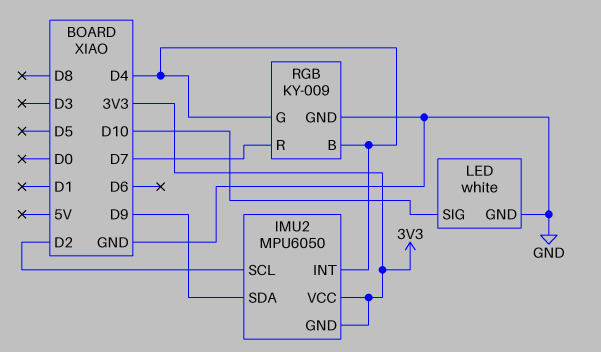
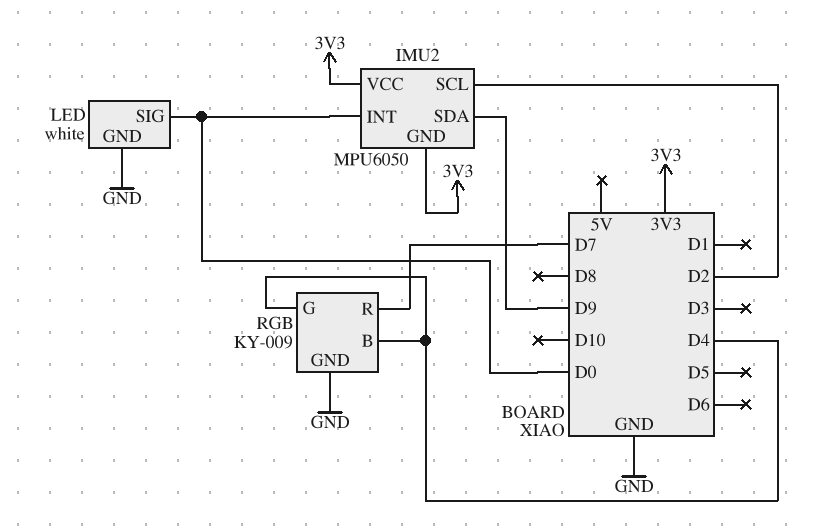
IMU2 pin INT: D4 -> D0
LED pin SIG: D10 -> D0

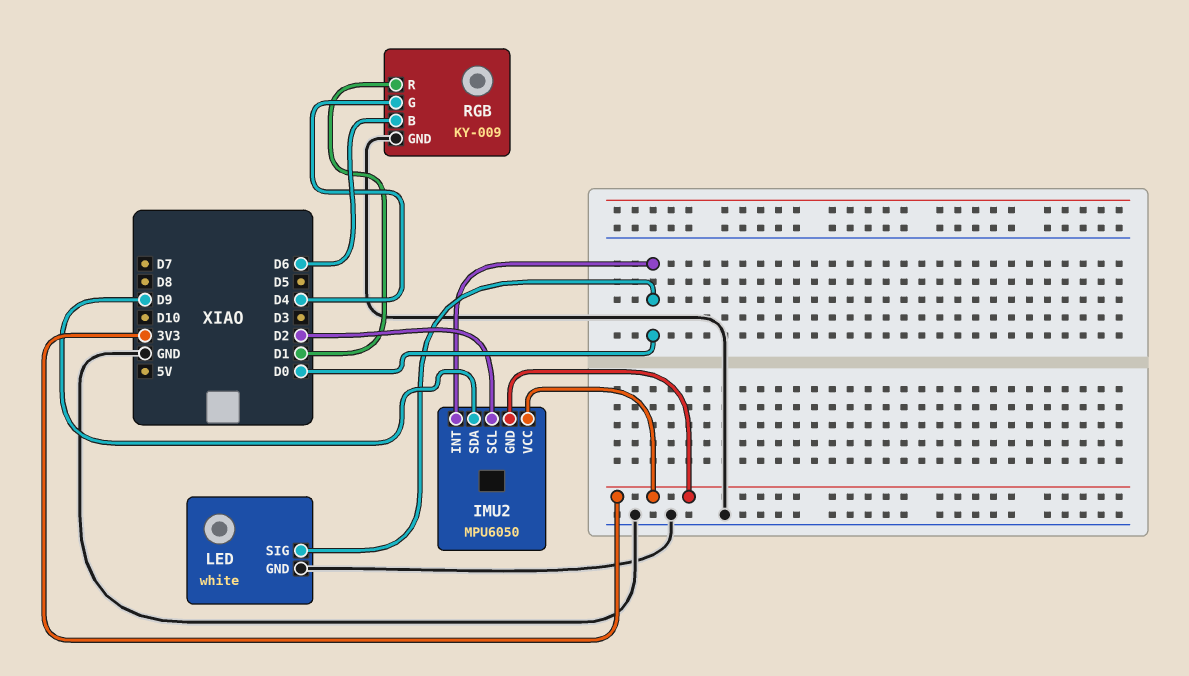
RGB pin B: D4 -> D6
RGB pin R: D7 -> D1

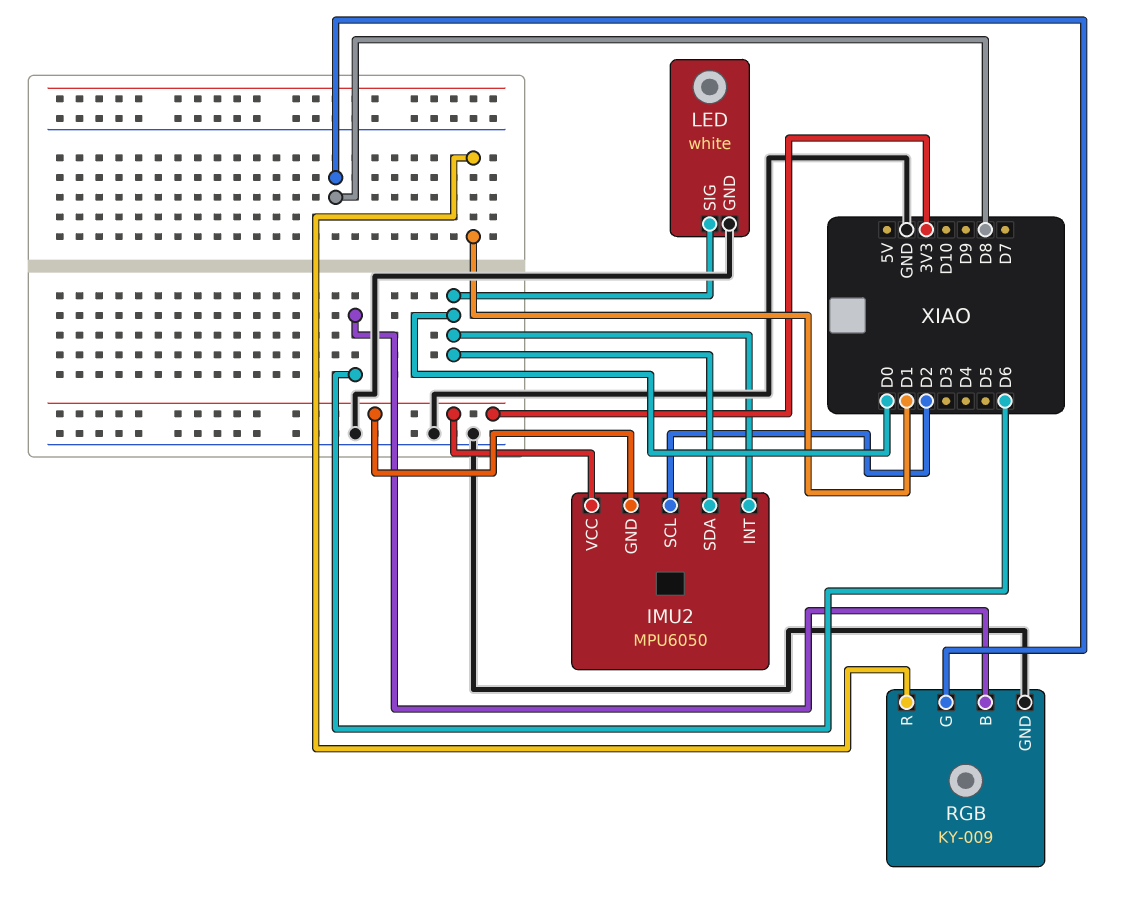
IMU2 pin SDA: D9 -> D0
RGB pin G: D4 -> D8

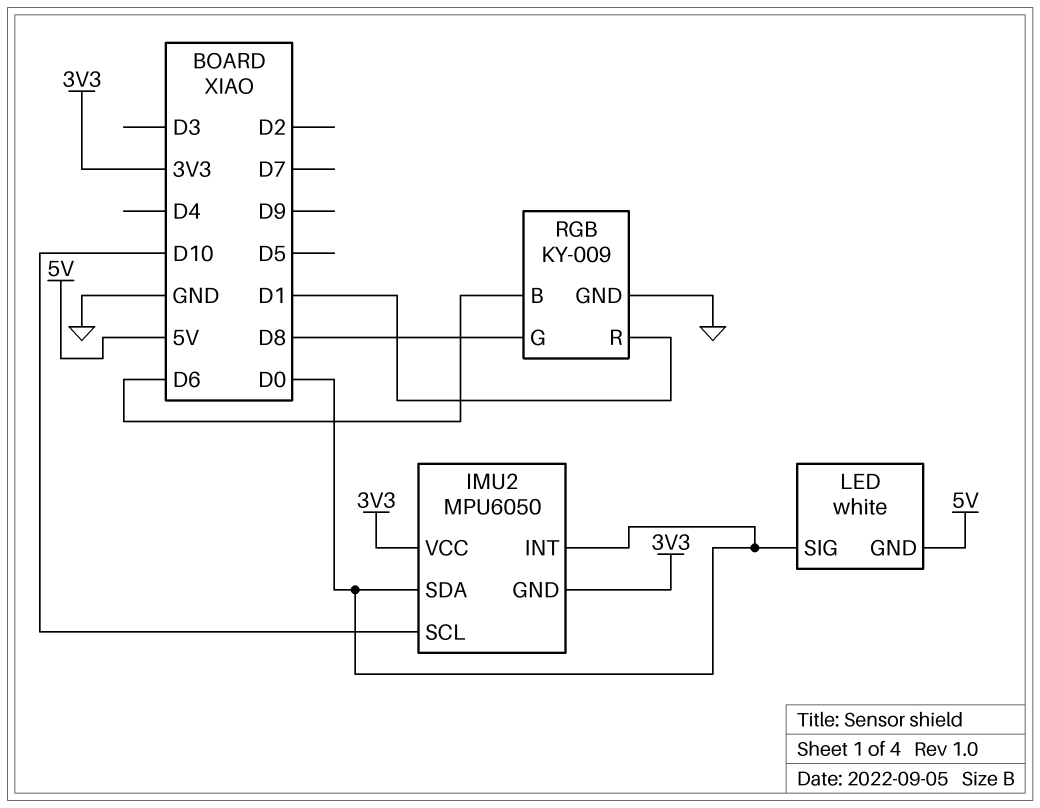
IMU2 pin SCL: D2 -> D10
LED pin GND: GND -> 5V

